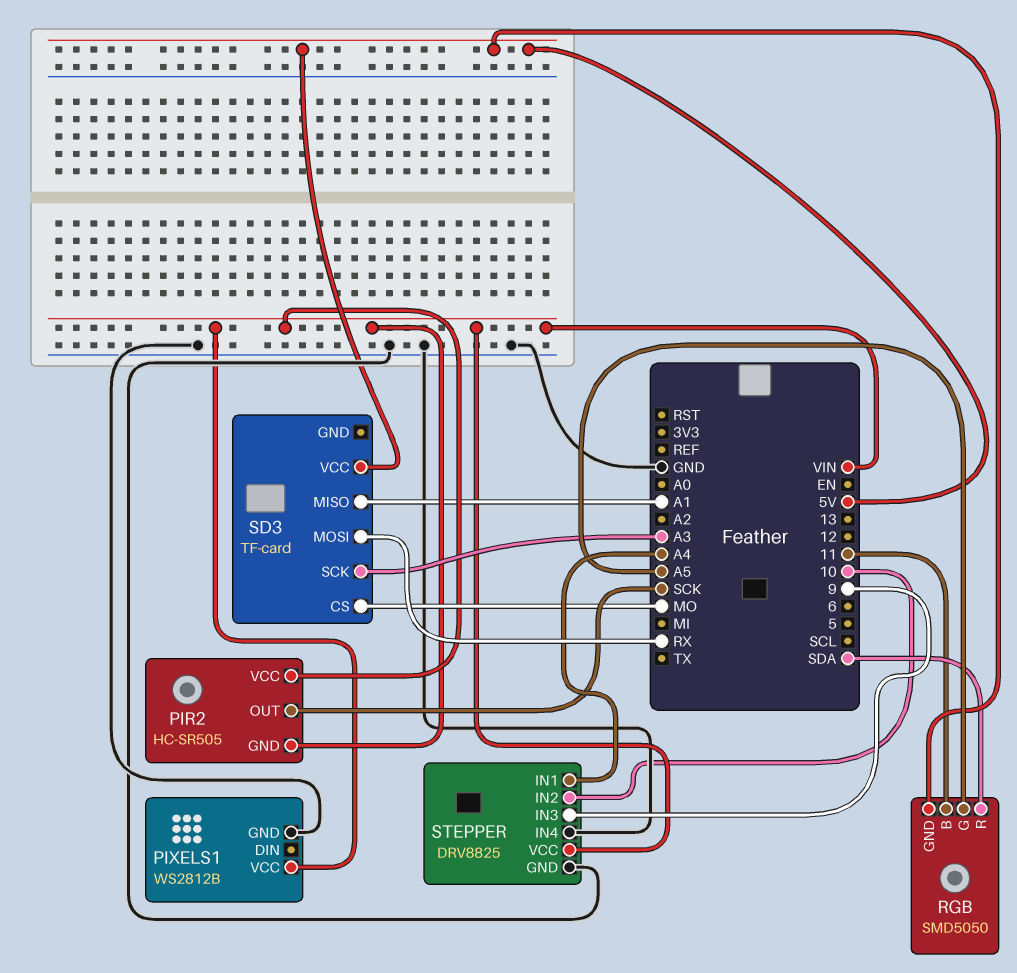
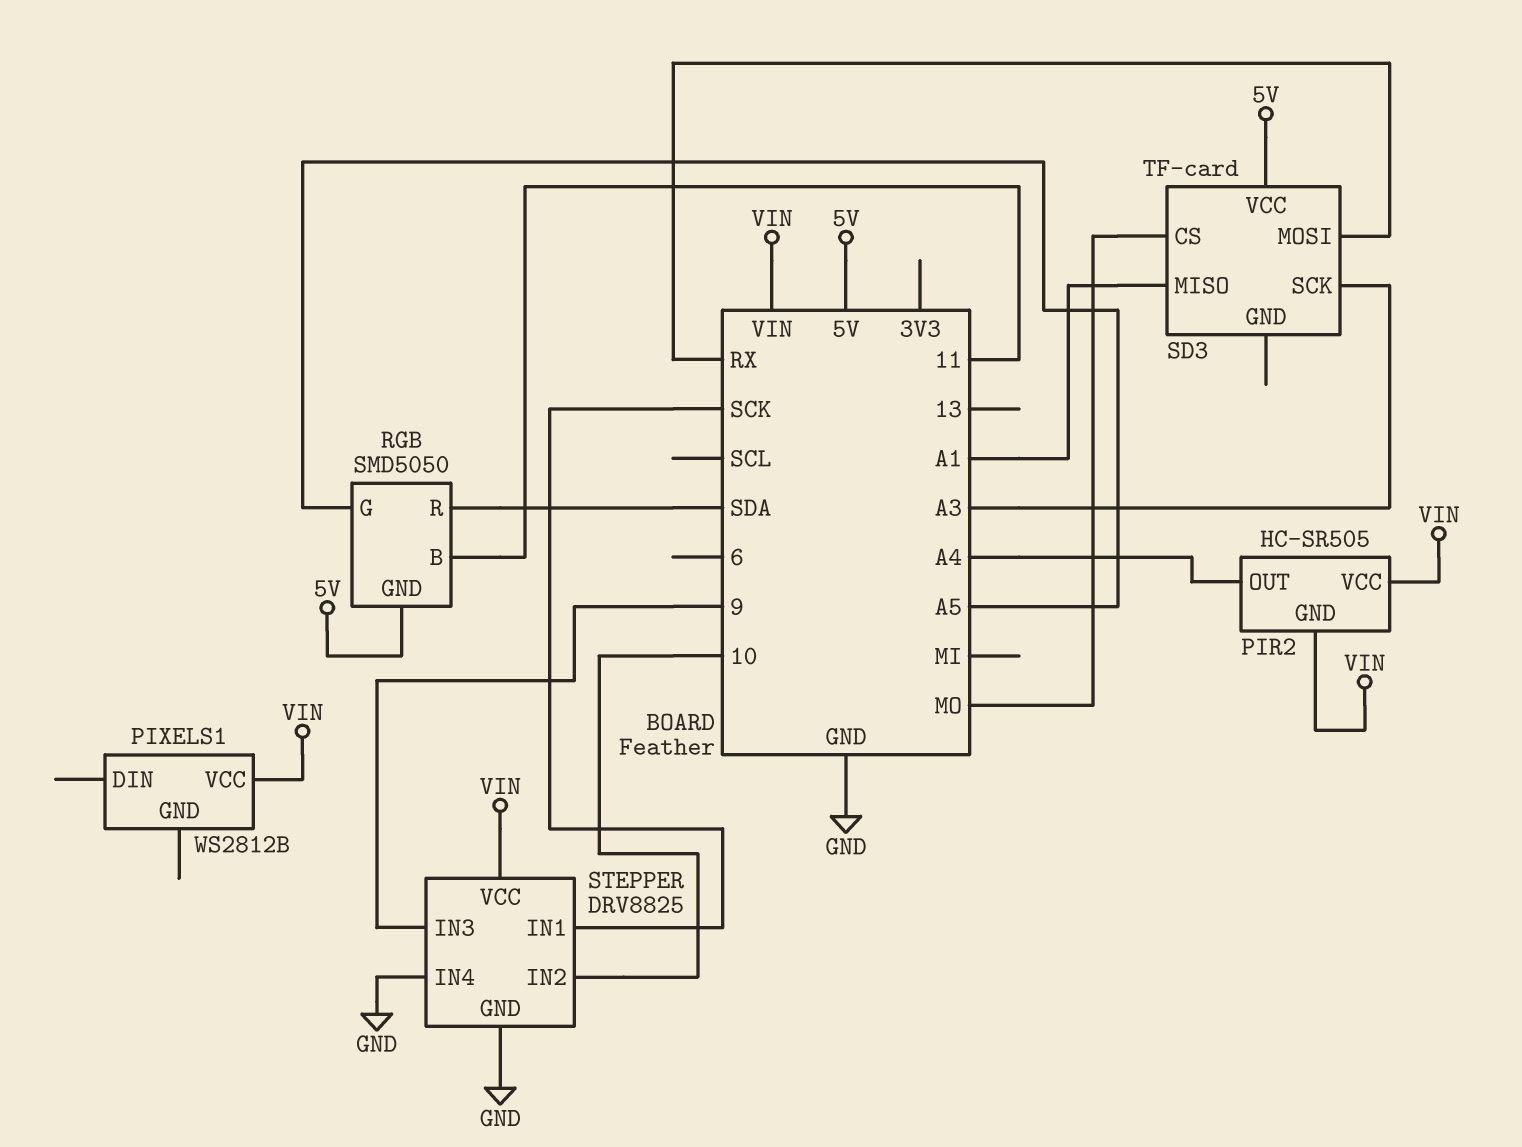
PIR2 pin OUT: SCK -> A4
PIXELS1 pin GND: GND -> none
STEPPER pin IN1: A4 -> SCK

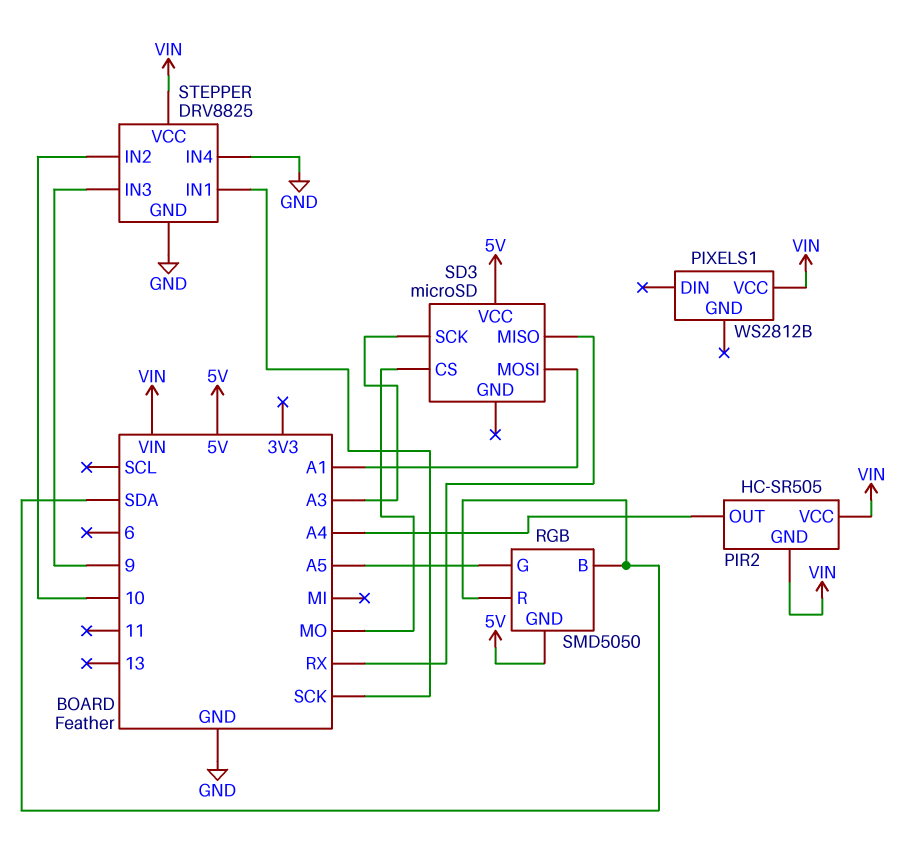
RGB pin B: 11 -> SDA
SD3: TF-card -> microSD
SD3 pin MISO: A1 -> RX
SD3 pin MOSI: RX -> A1

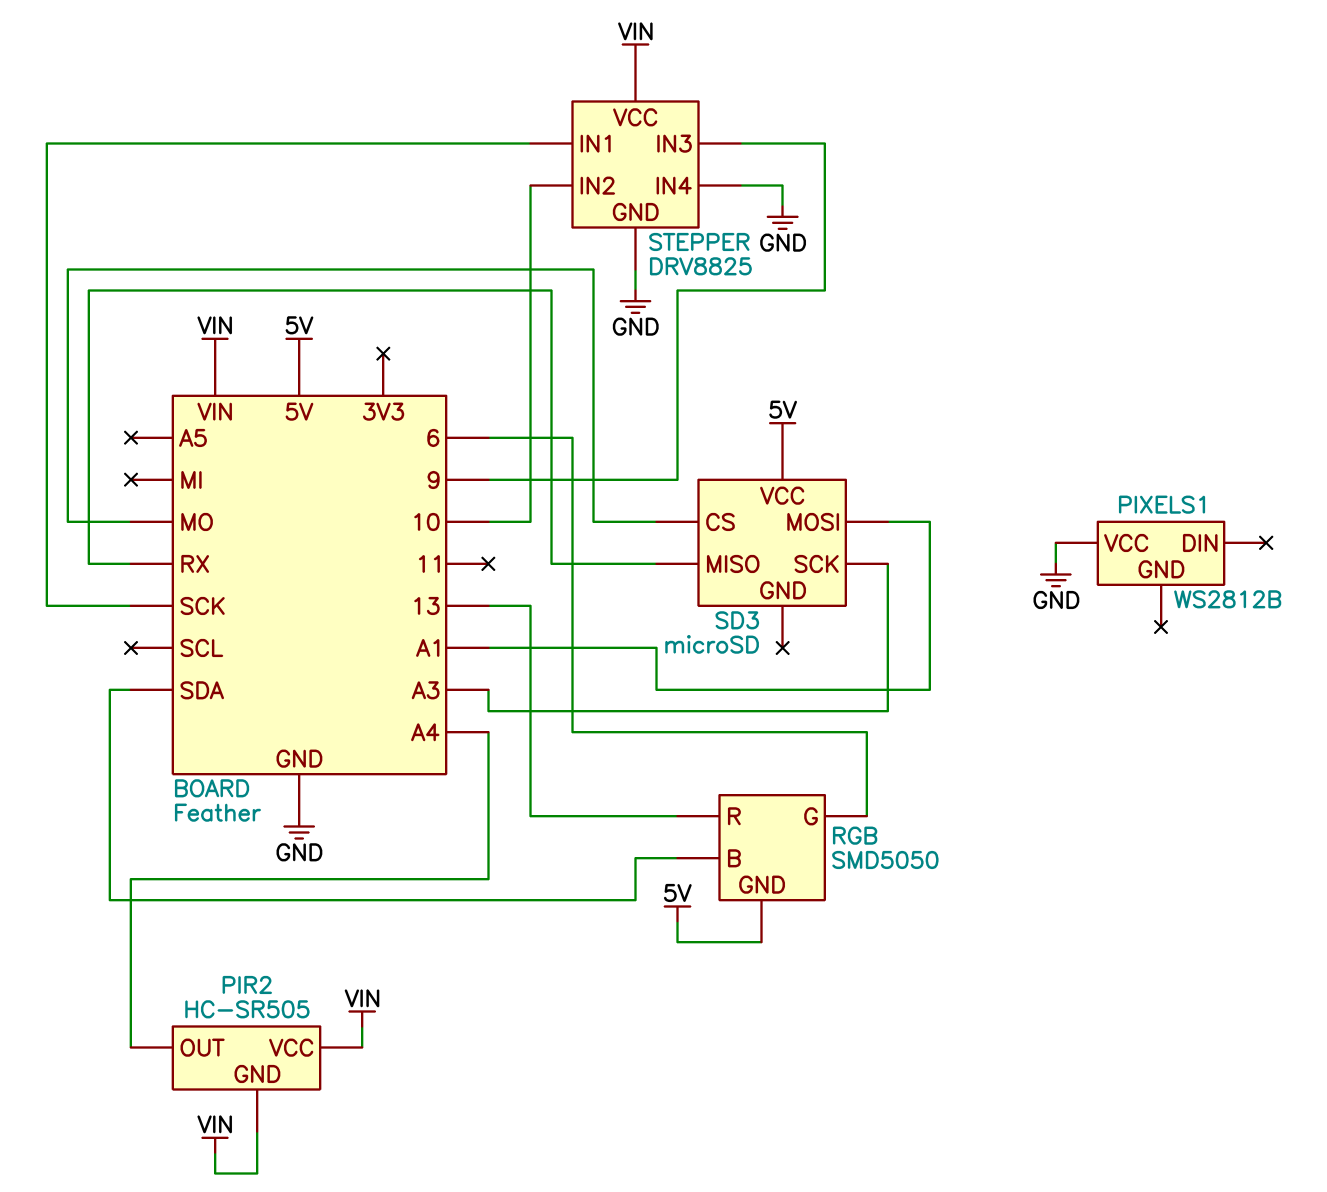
PIXELS1 pin VCC: VIN -> GND
RGB pin G: A5 -> 6
RGB pin R: SDA -> 13

